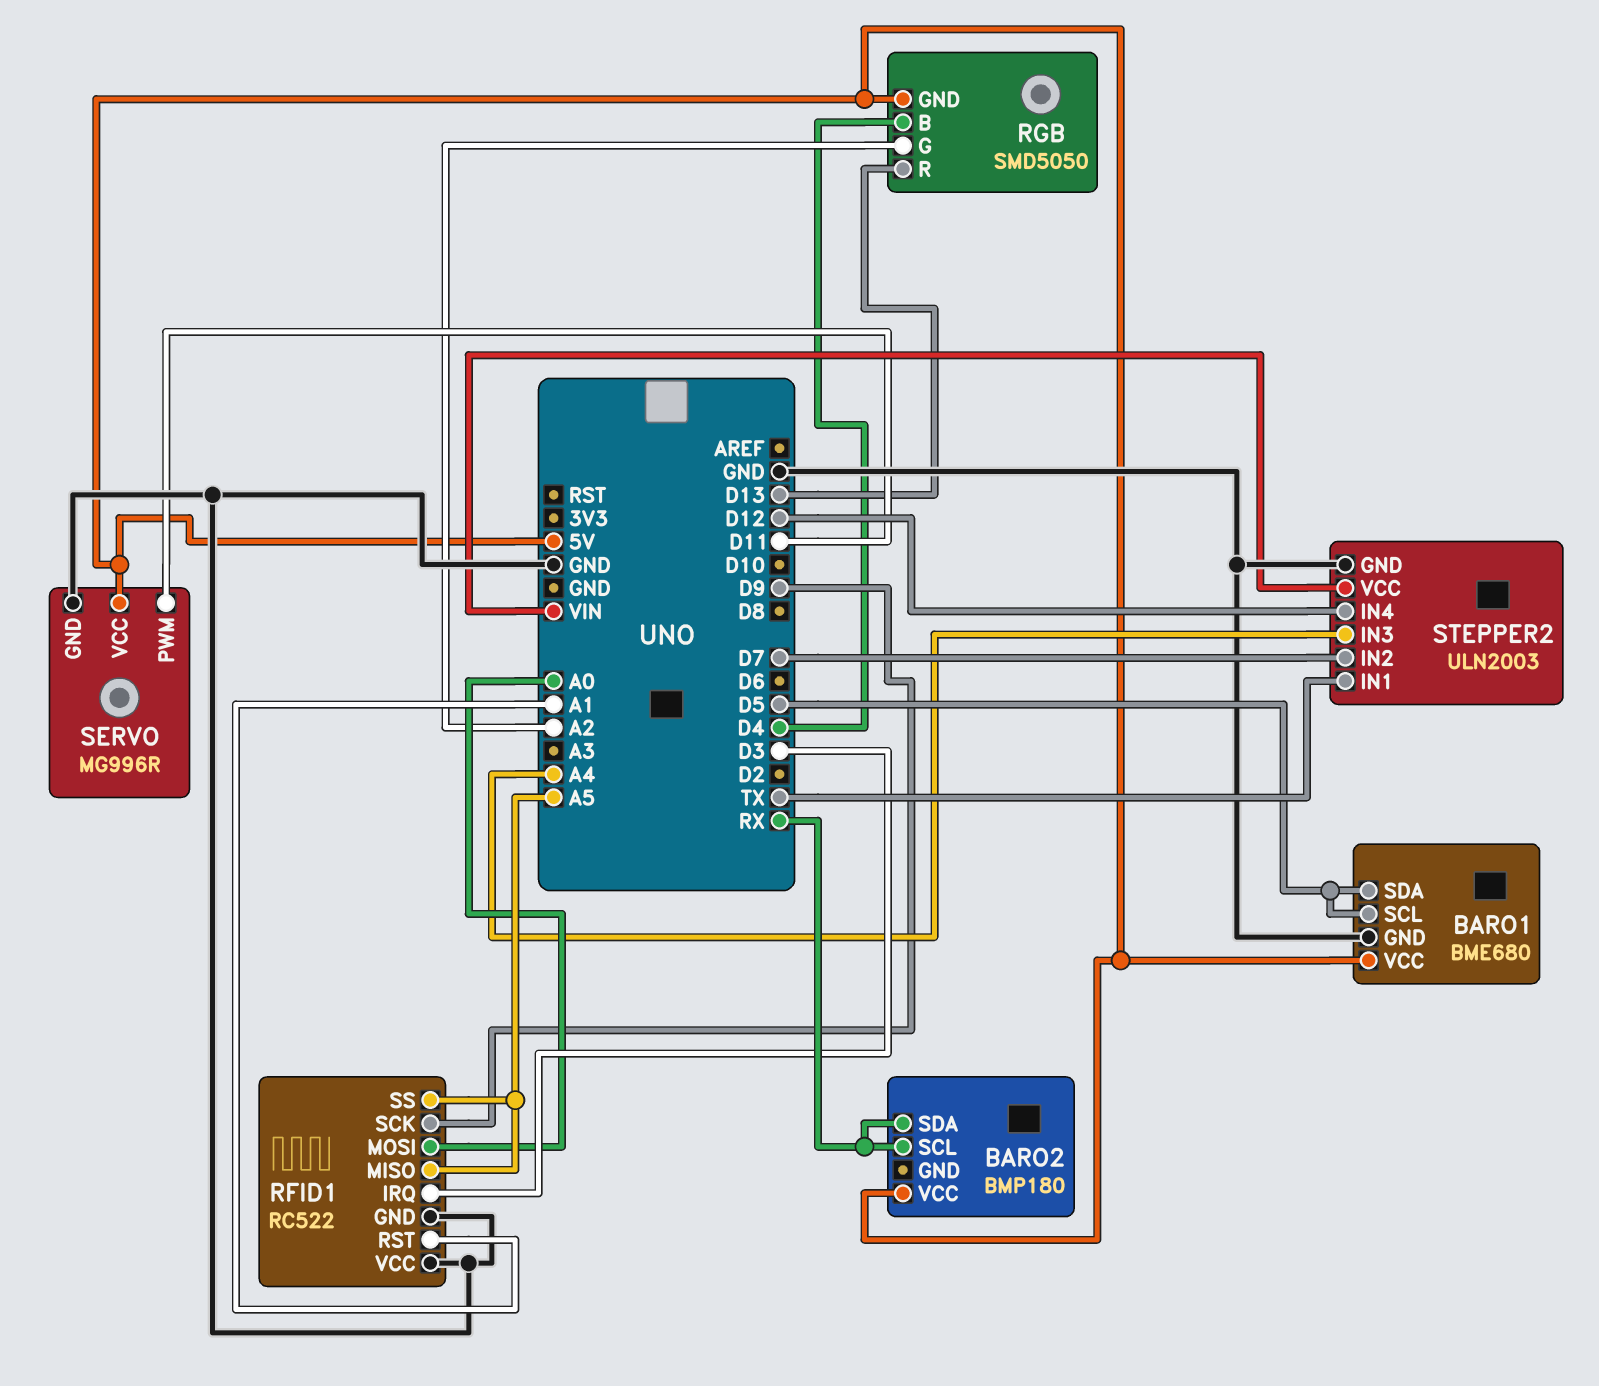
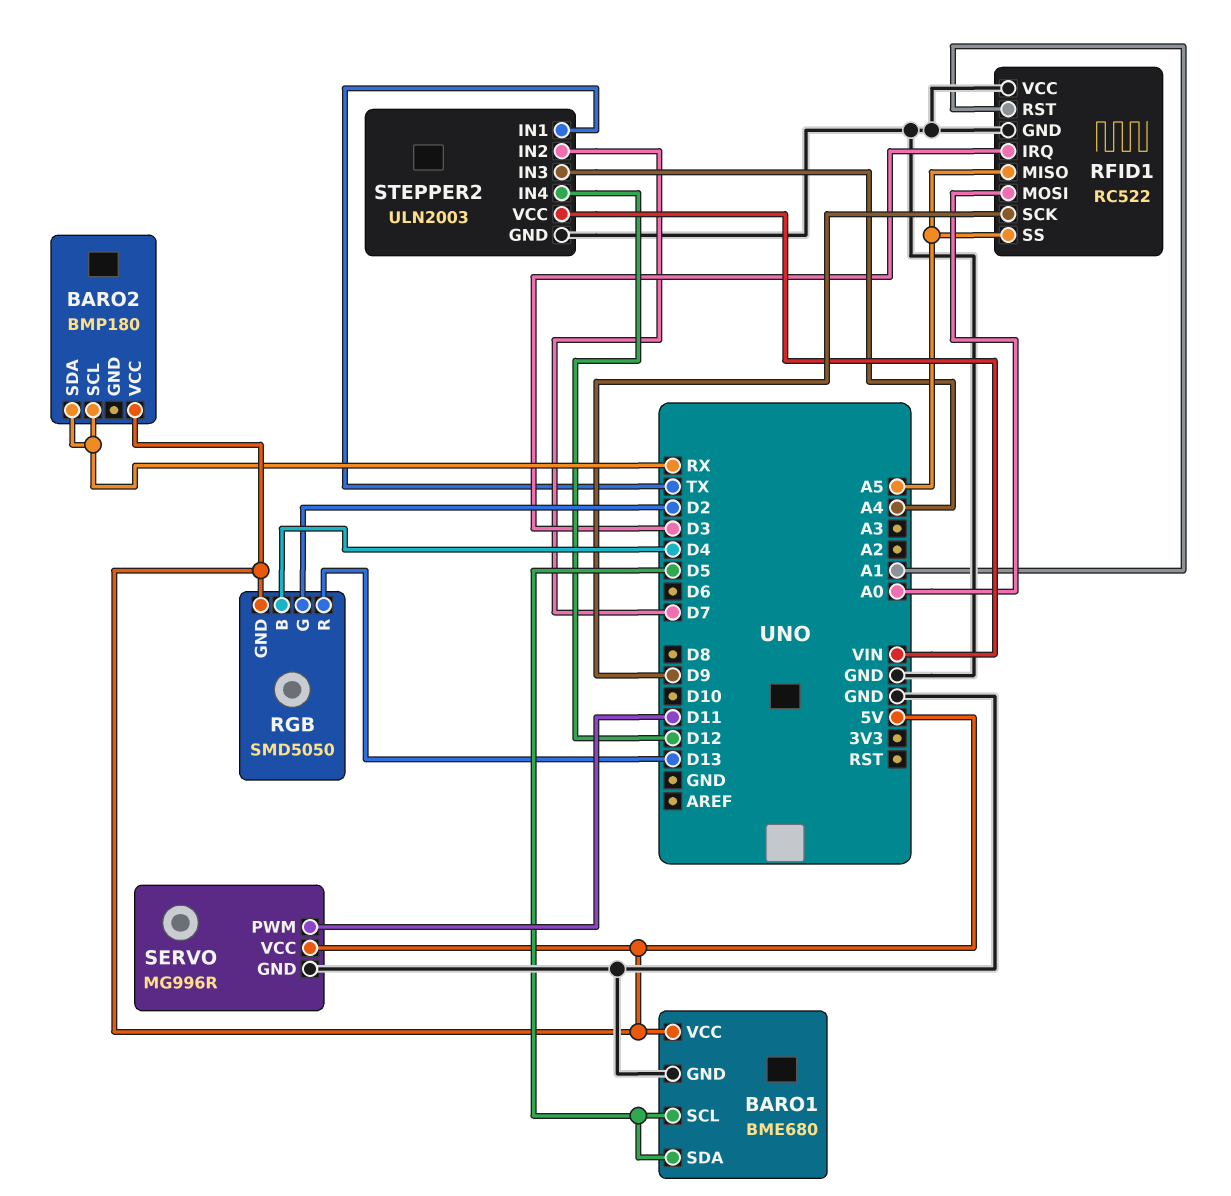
RGB pin G: A2 -> D2

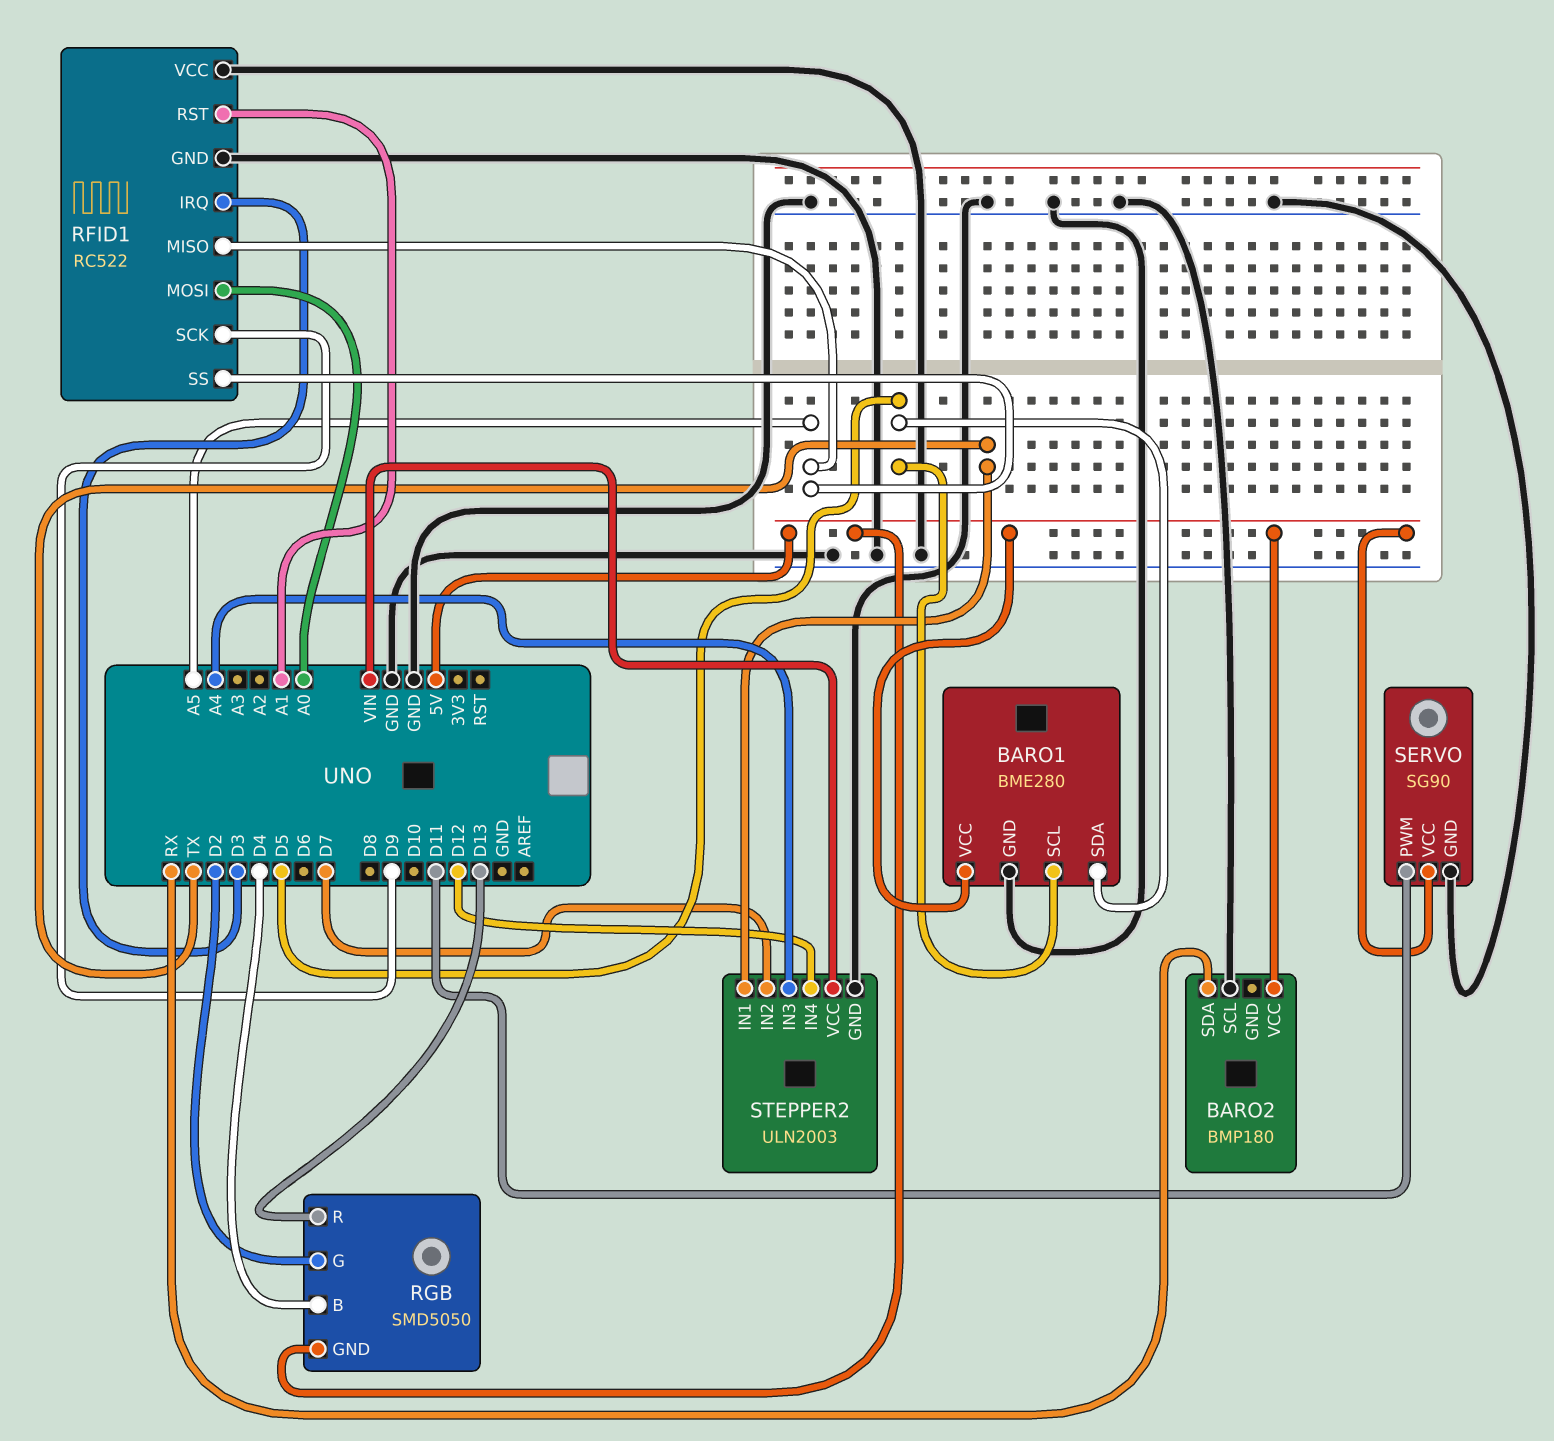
BARO1: BME680 -> BME280
BARO2 pin SCL: RX -> GND
SERVO: MG996R -> SG90

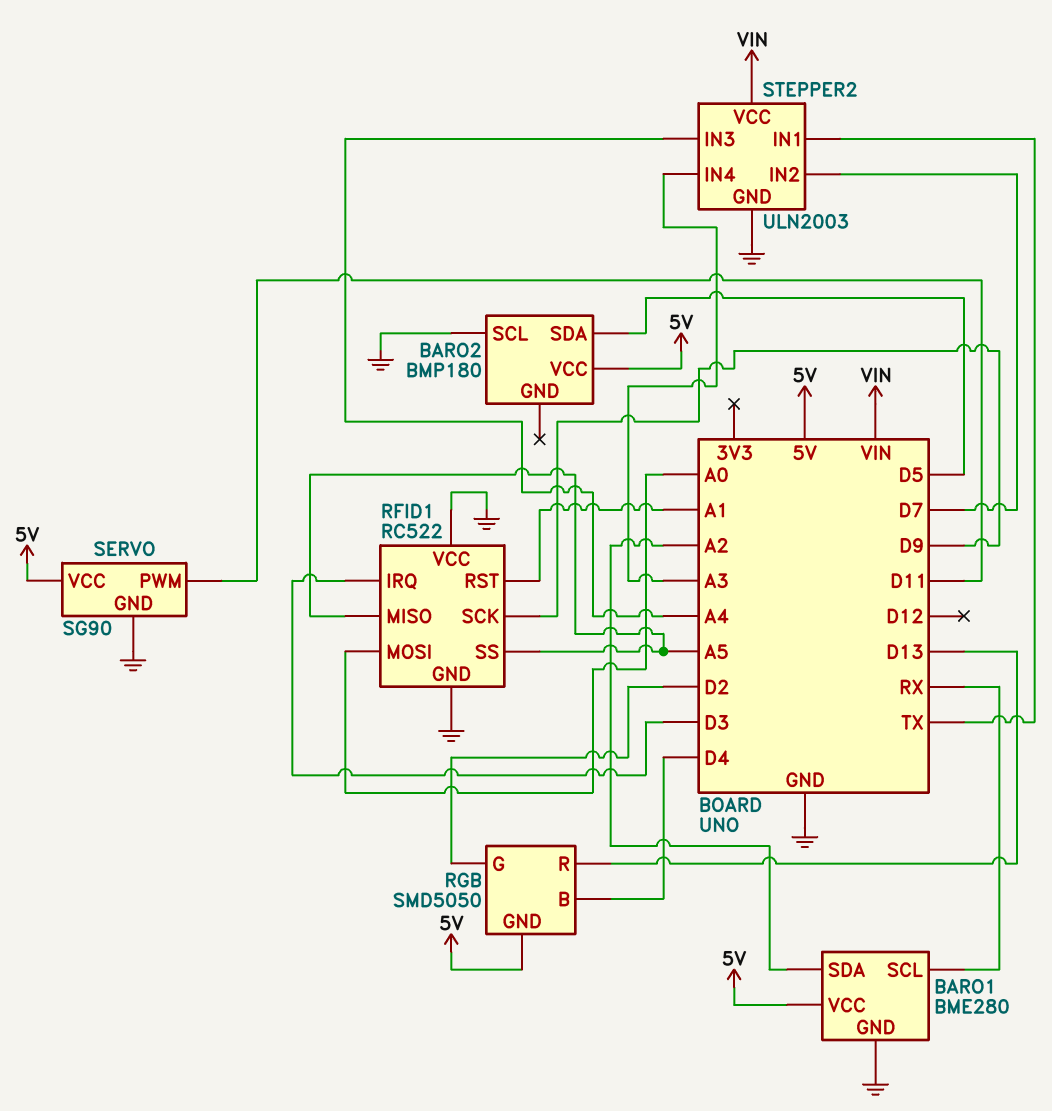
BARO1 pin SCL: D5 -> RX
BARO1 pin SDA: D5 -> A2
BARO2 pin SDA: RX -> D5
STEPPER2 pin IN4: D12 -> A3

